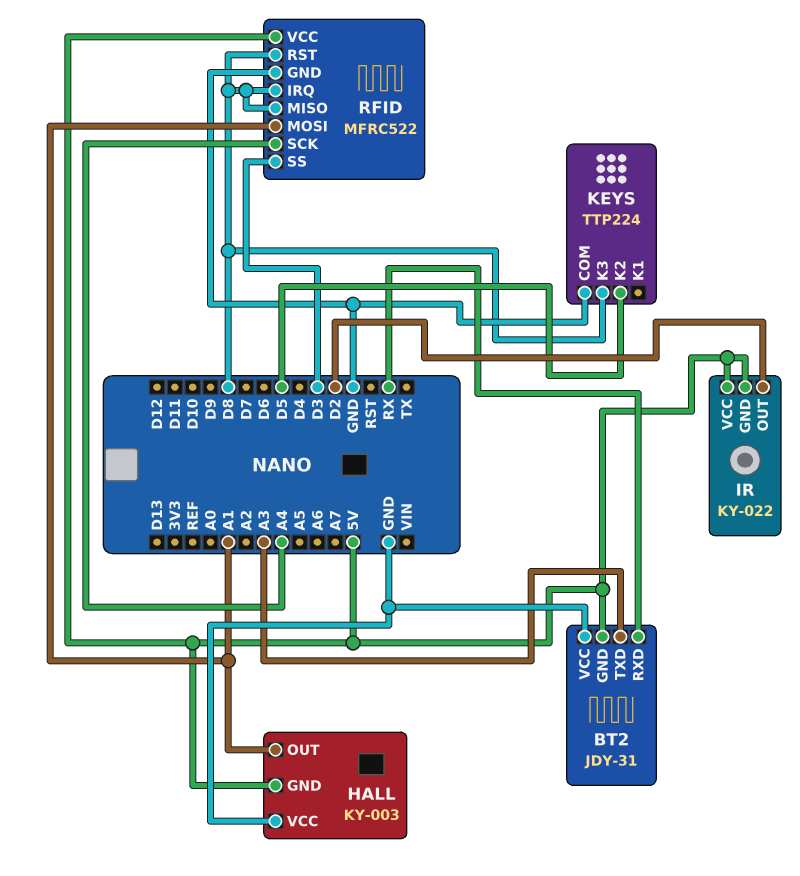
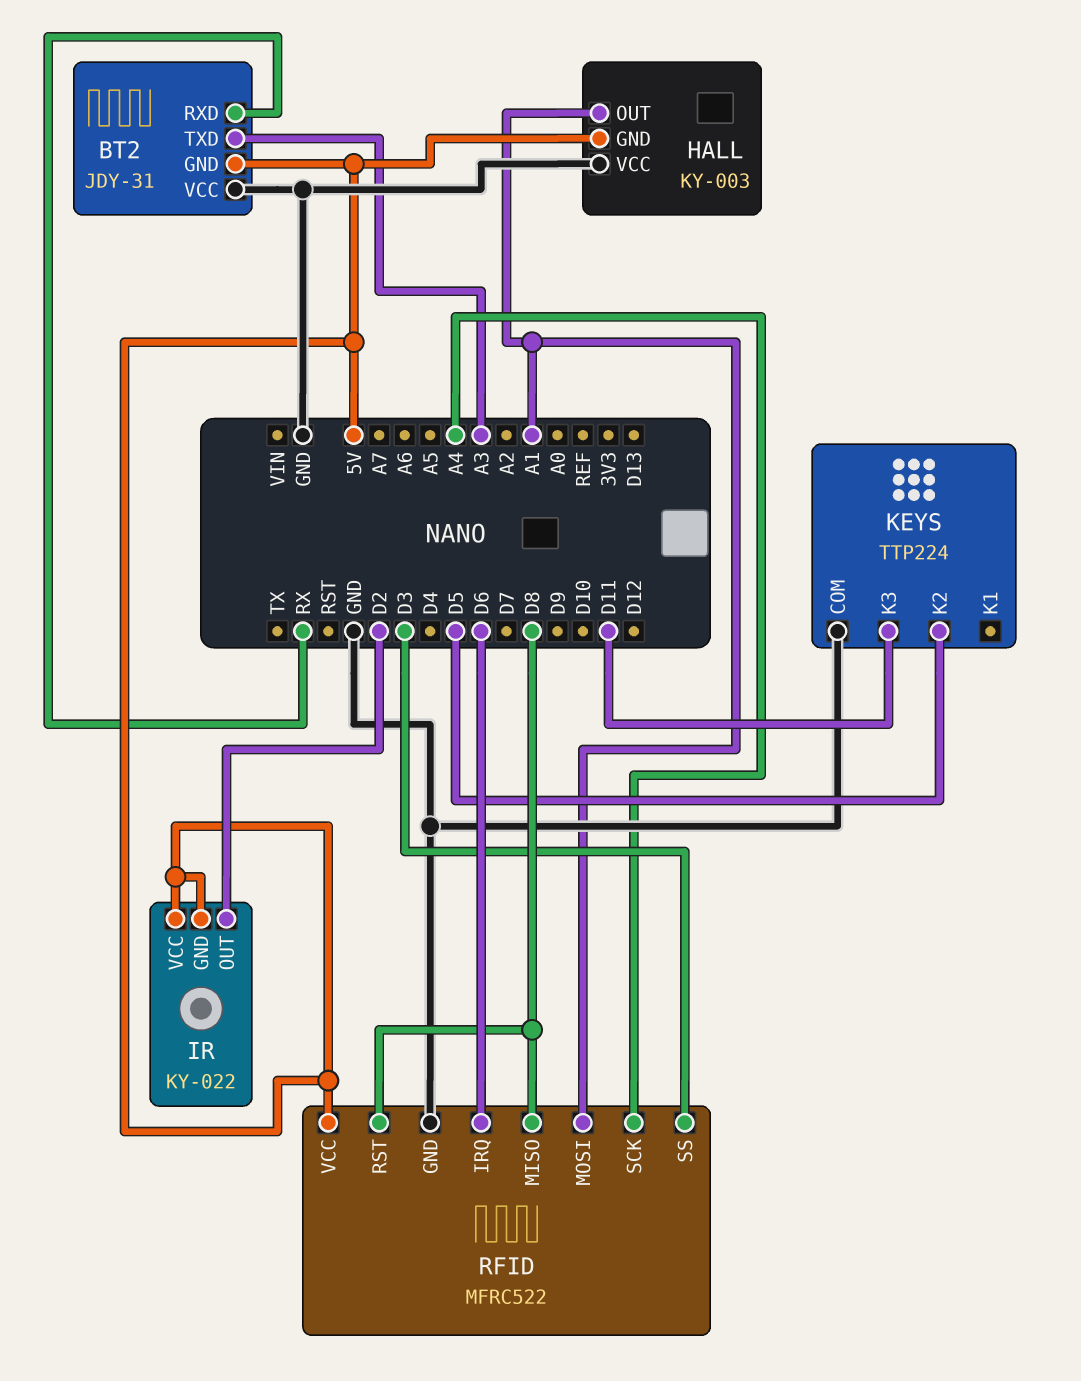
KEYS pin K3: D8 -> D11
RFID pin IRQ: D8 -> D6

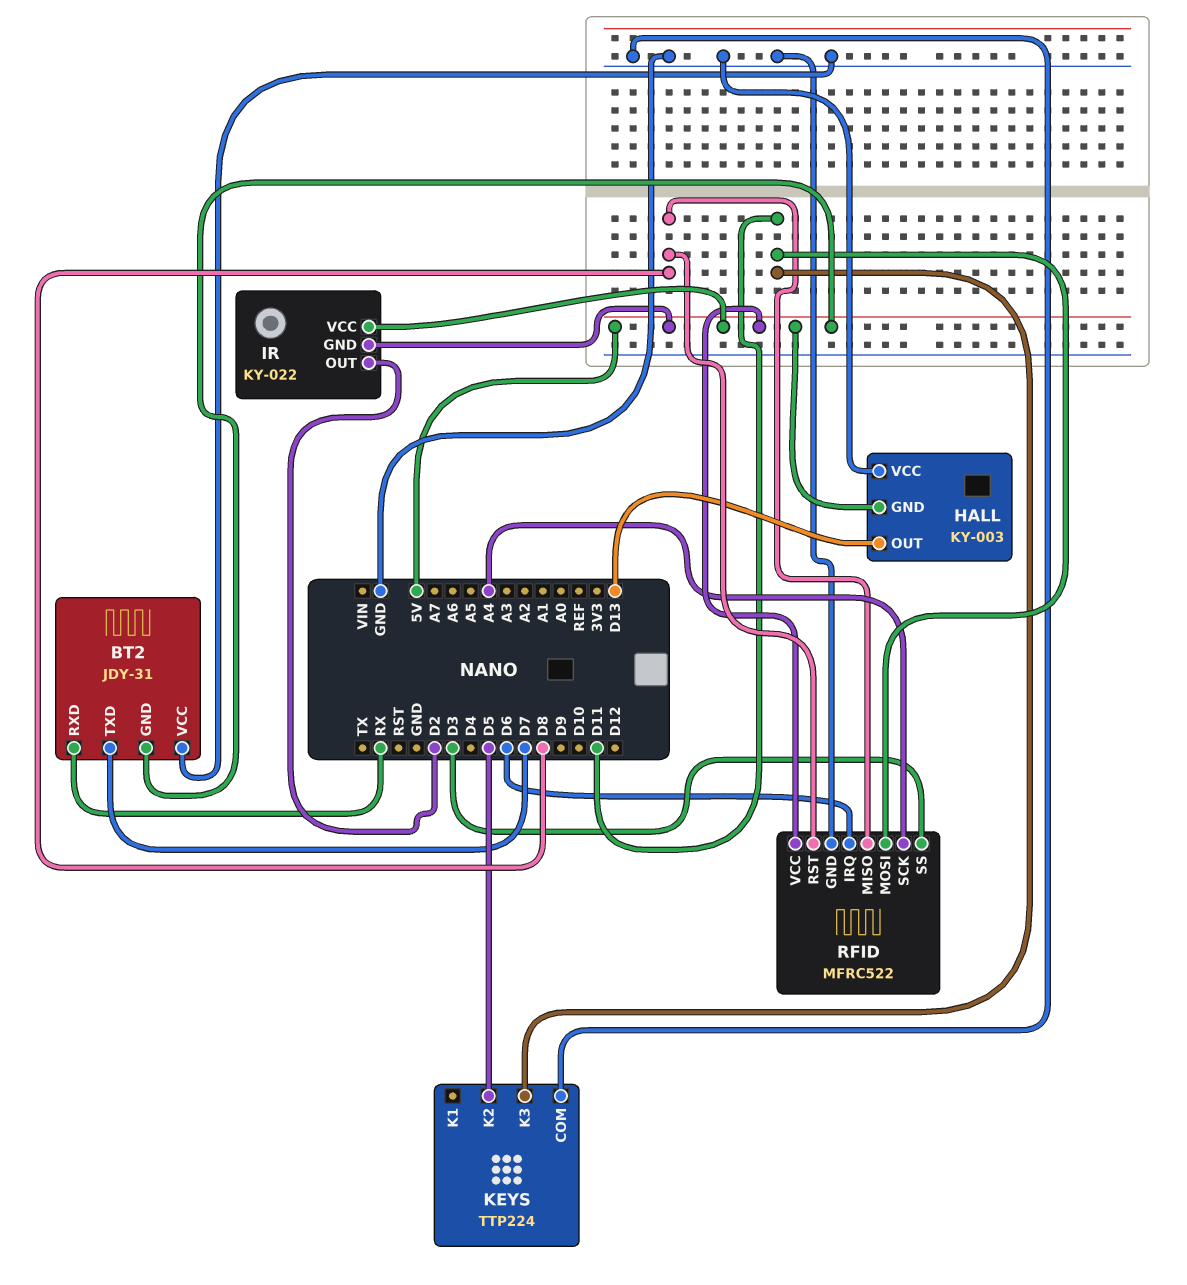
BT2 pin TXD: A3 -> D7
HALL pin OUT: A1 -> D13
RFID pin MOSI: A1 -> D11

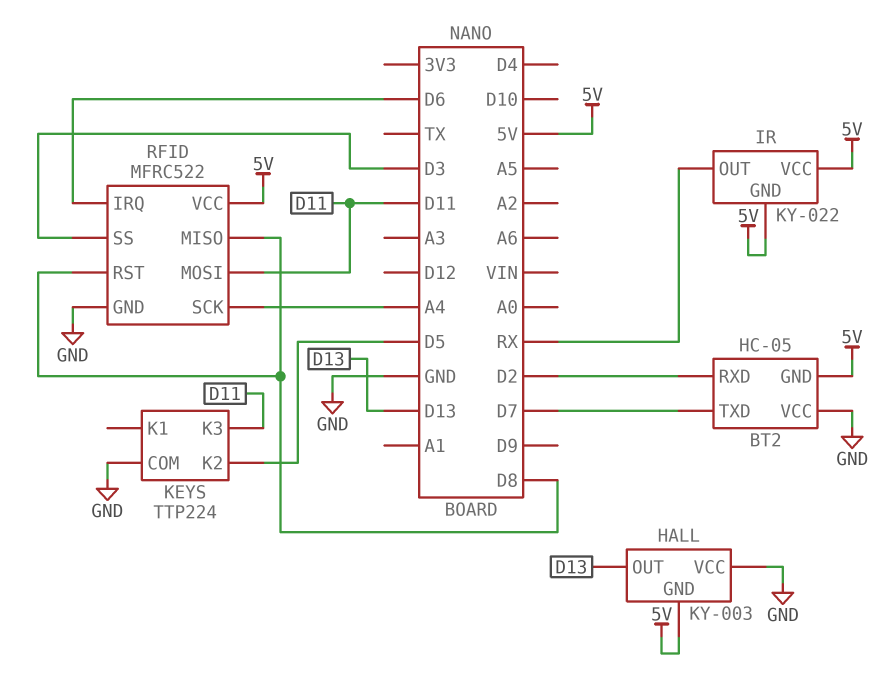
BT2: JDY-31 -> HC-05
BT2 pin RXD: RX -> D2
IR pin OUT: D2 -> RX

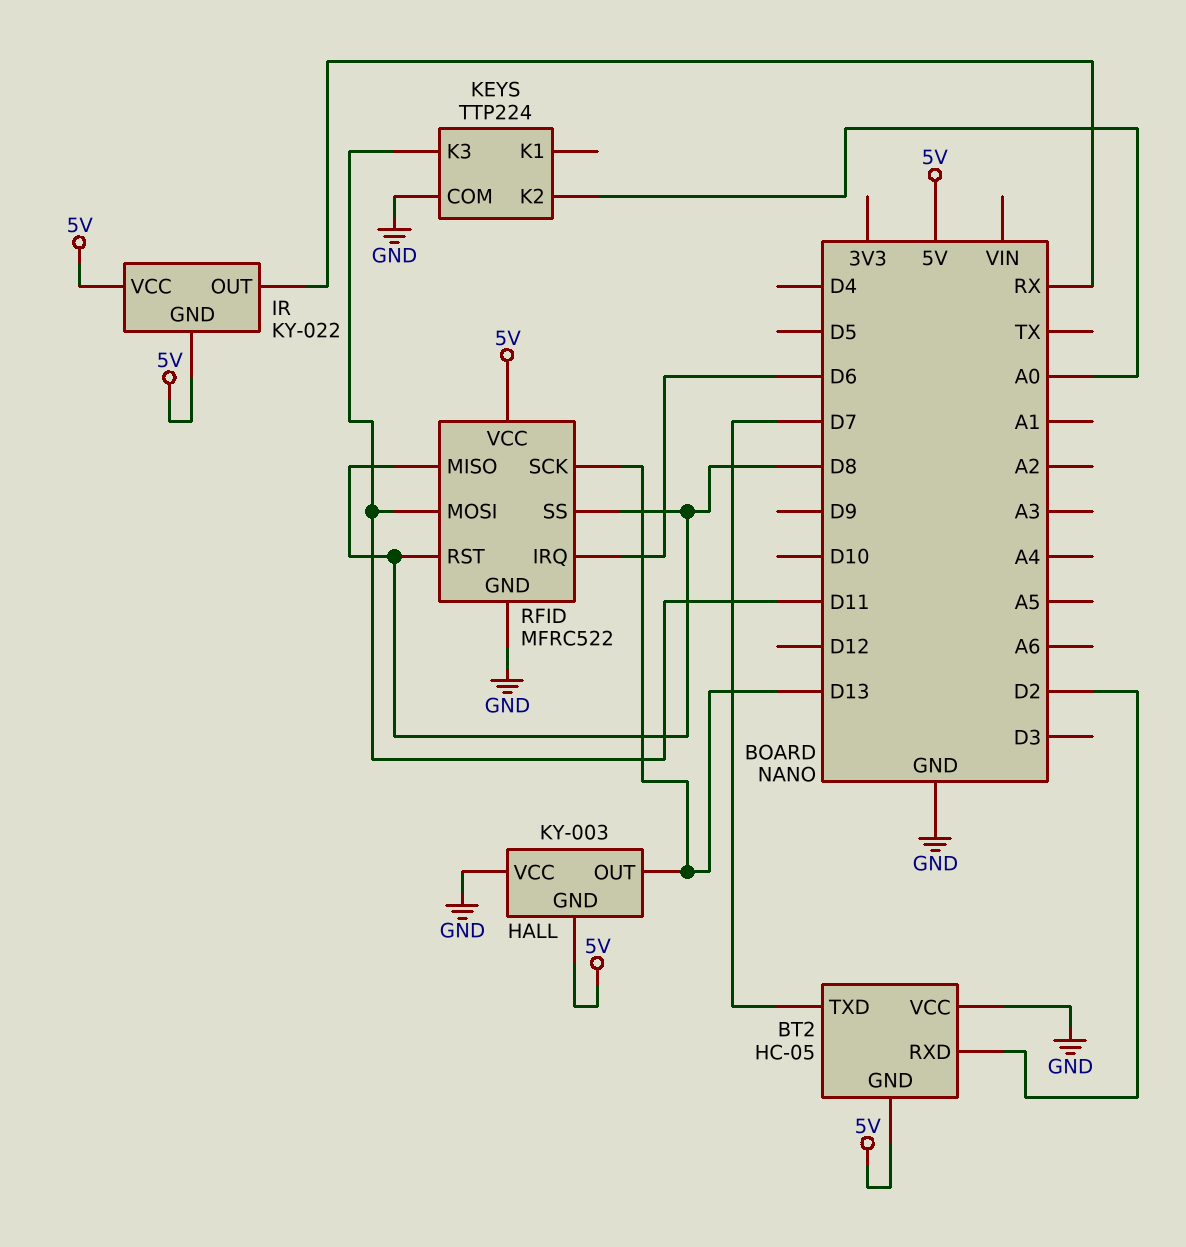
KEYS pin K2: D5 -> A0
RFID pin SCK: A4 -> D13
RFID pin SS: D3 -> D8

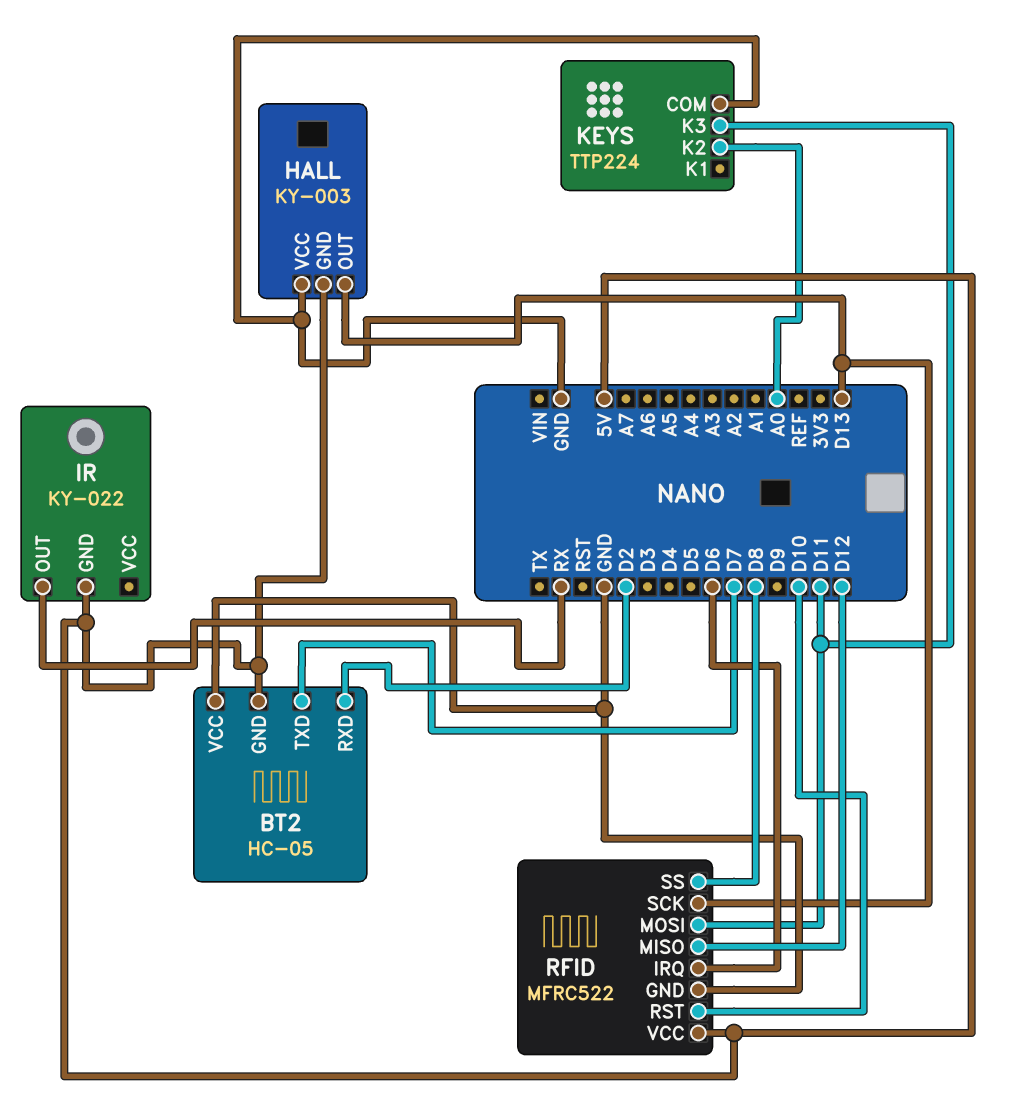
IR pin VCC: 5V -> none
RFID pin MISO: D8 -> D12
RFID pin RST: D8 -> D10

